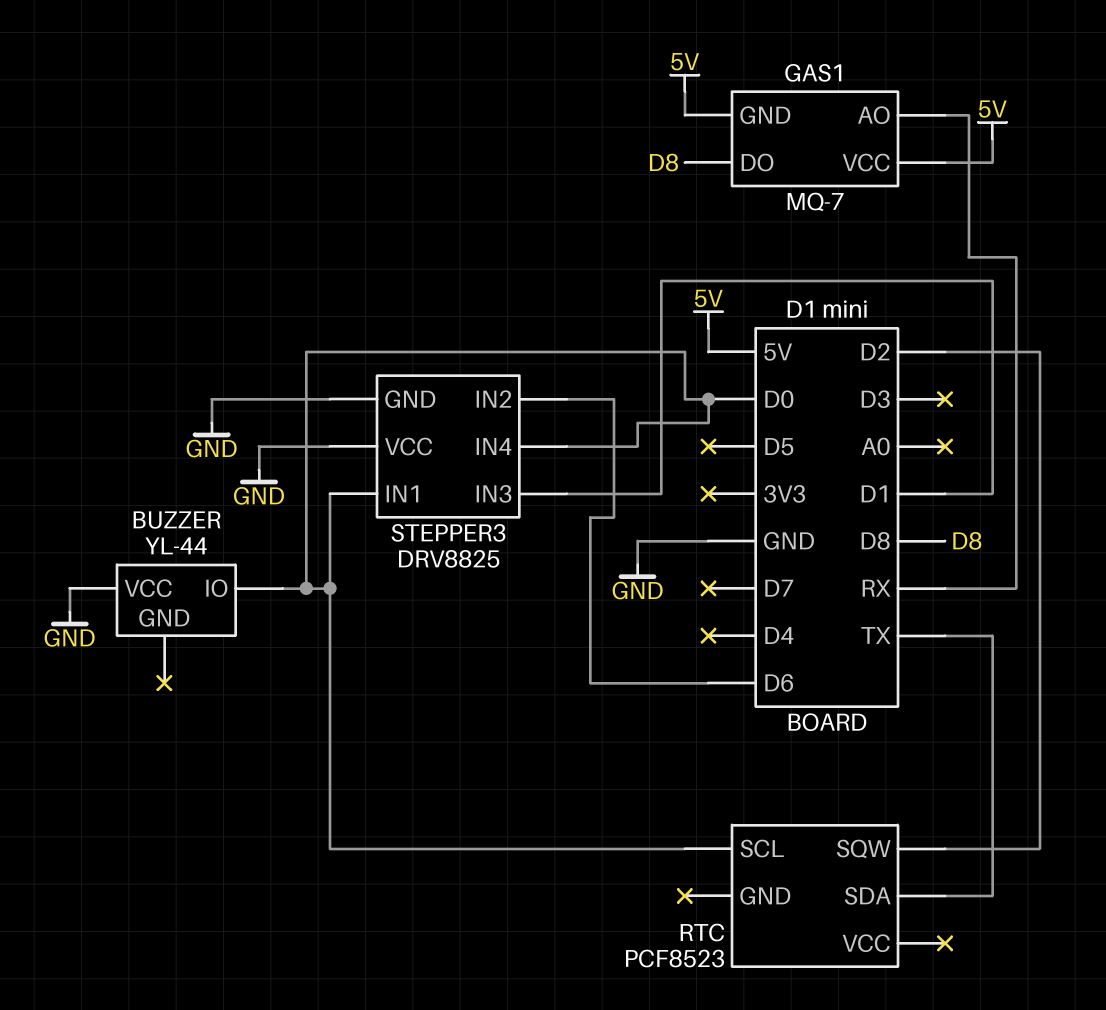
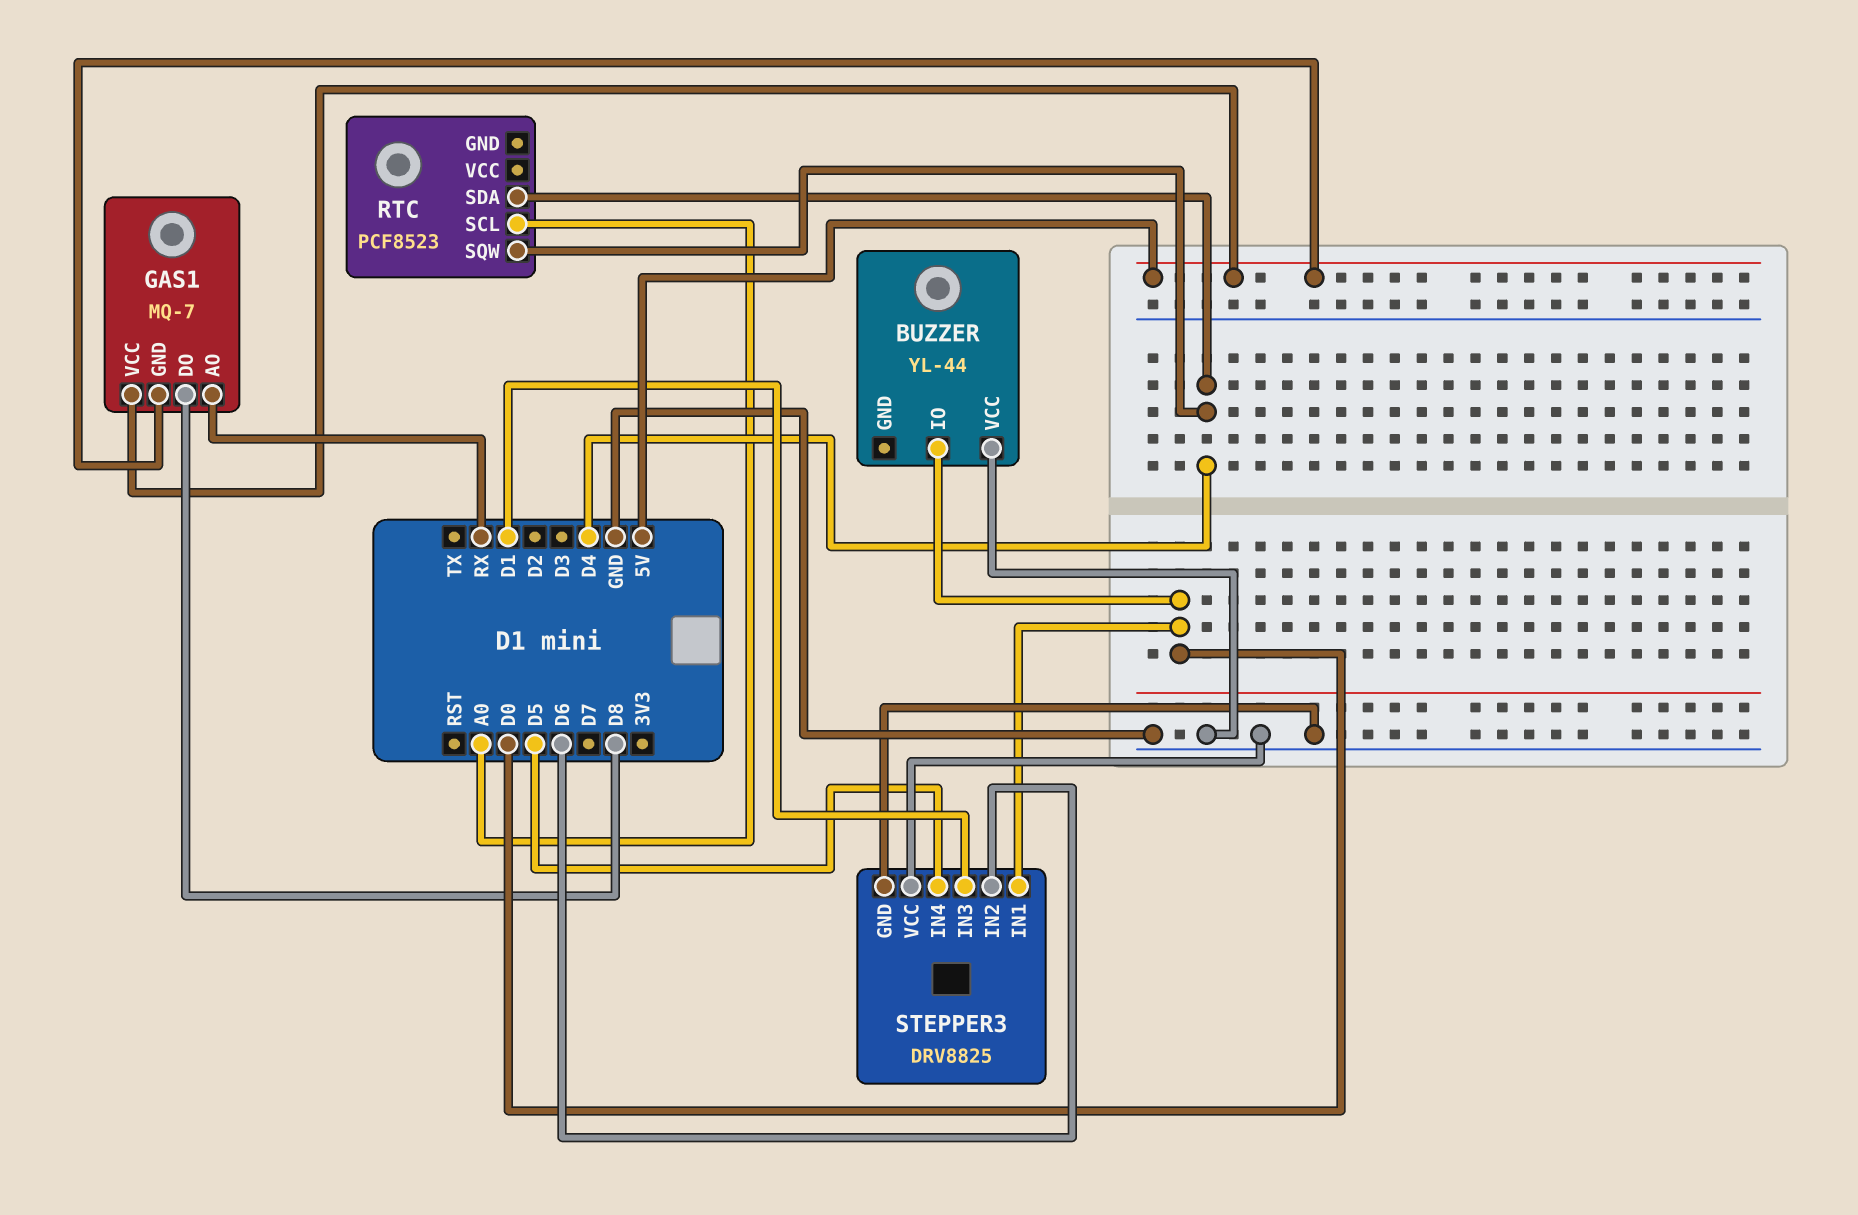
RTC pin SCL: D0 -> A0
RTC pin SDA: TX -> D4
RTC pin SQW: D2 -> D4
STEPPER3 pin IN4: D0 -> D5

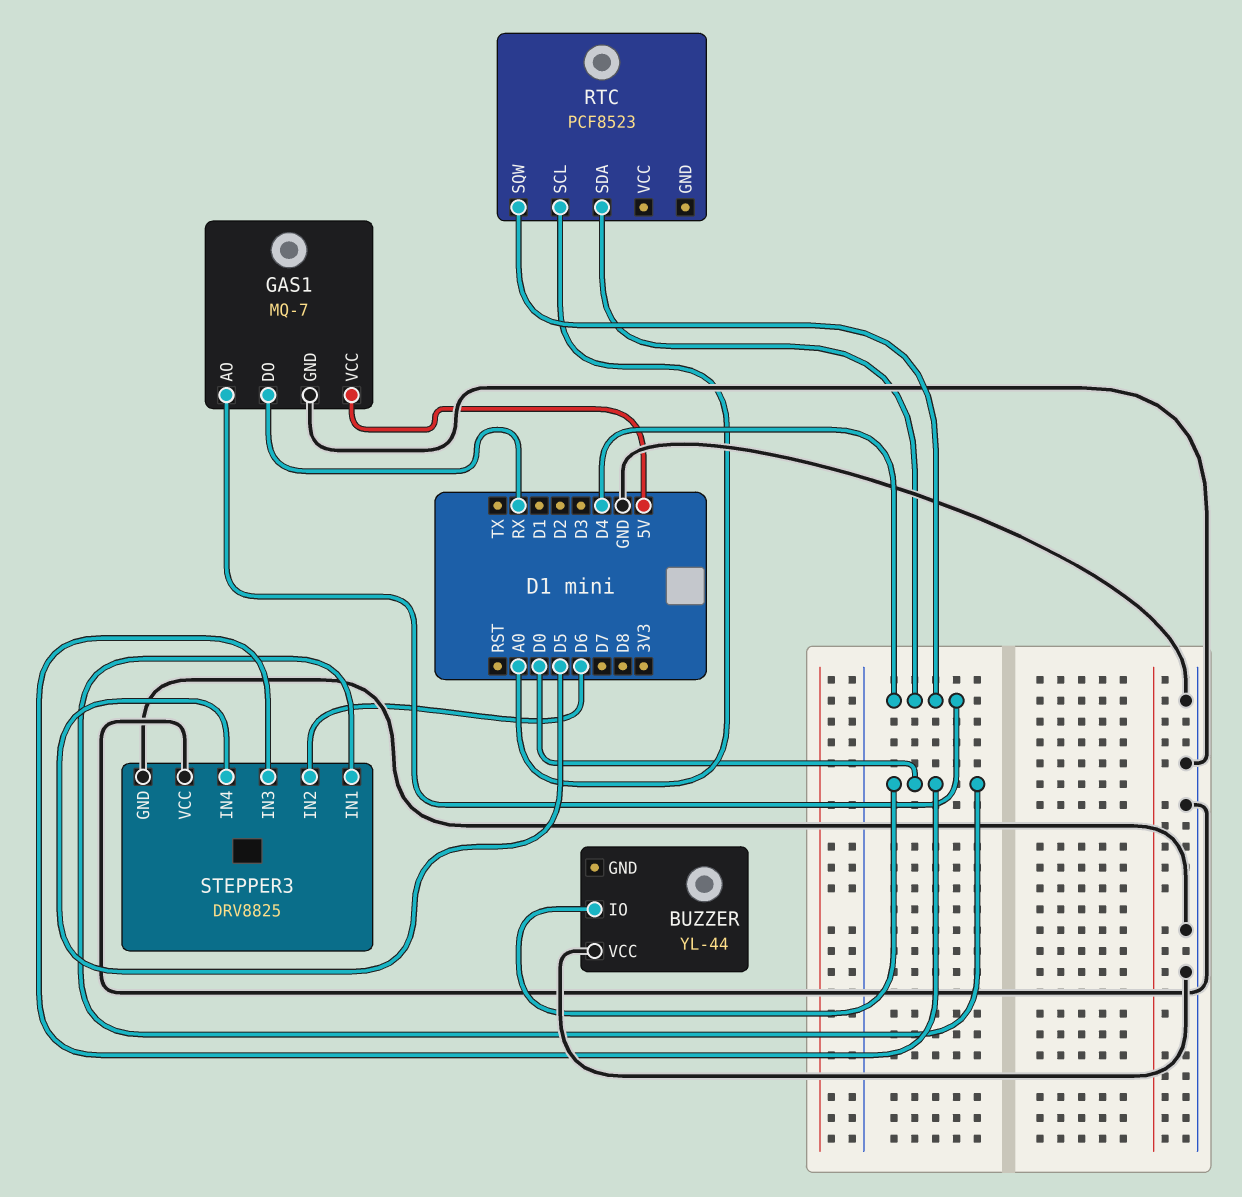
GAS1 pin AO: RX -> D4
GAS1 pin DO: D8 -> RX
GAS1 pin GND: 5V -> GND
STEPPER3 pin IN3: D1 -> D0

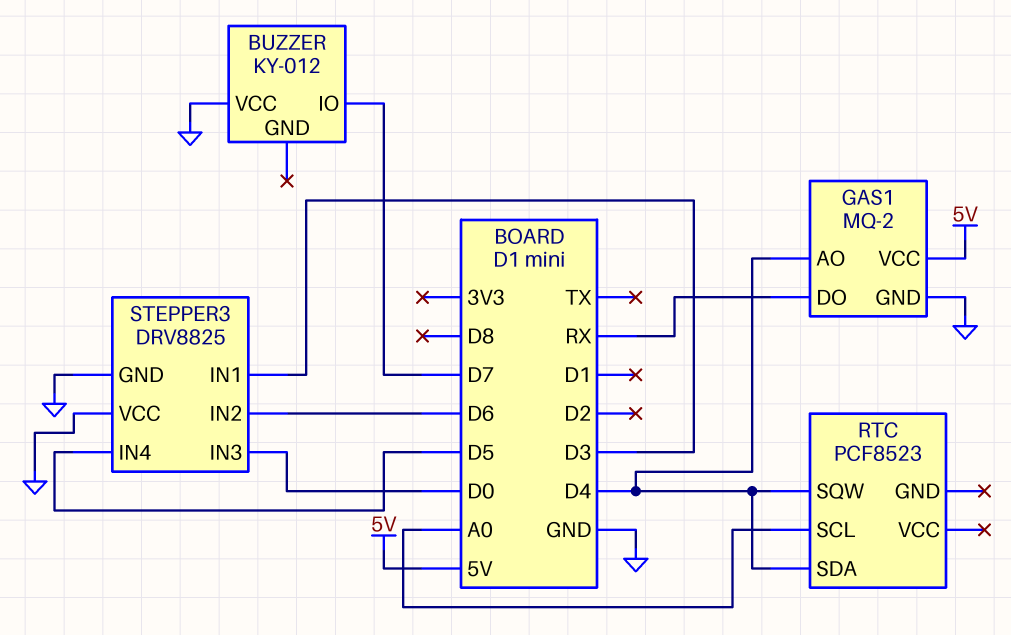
BUZZER: YL-44 -> KY-012
BUZZER pin IO: D0 -> D7
GAS1: MQ-7 -> MQ-2
STEPPER3 pin IN1: D0 -> D3

